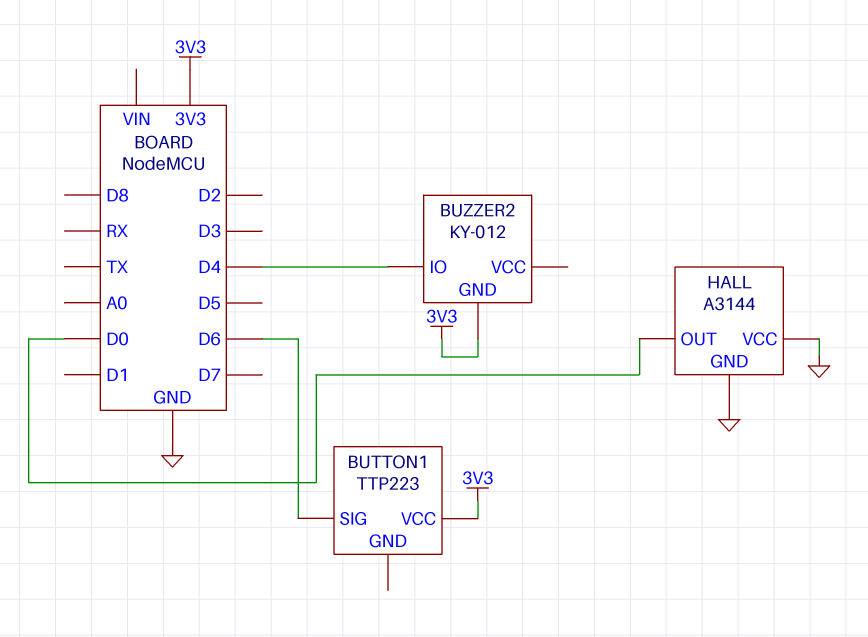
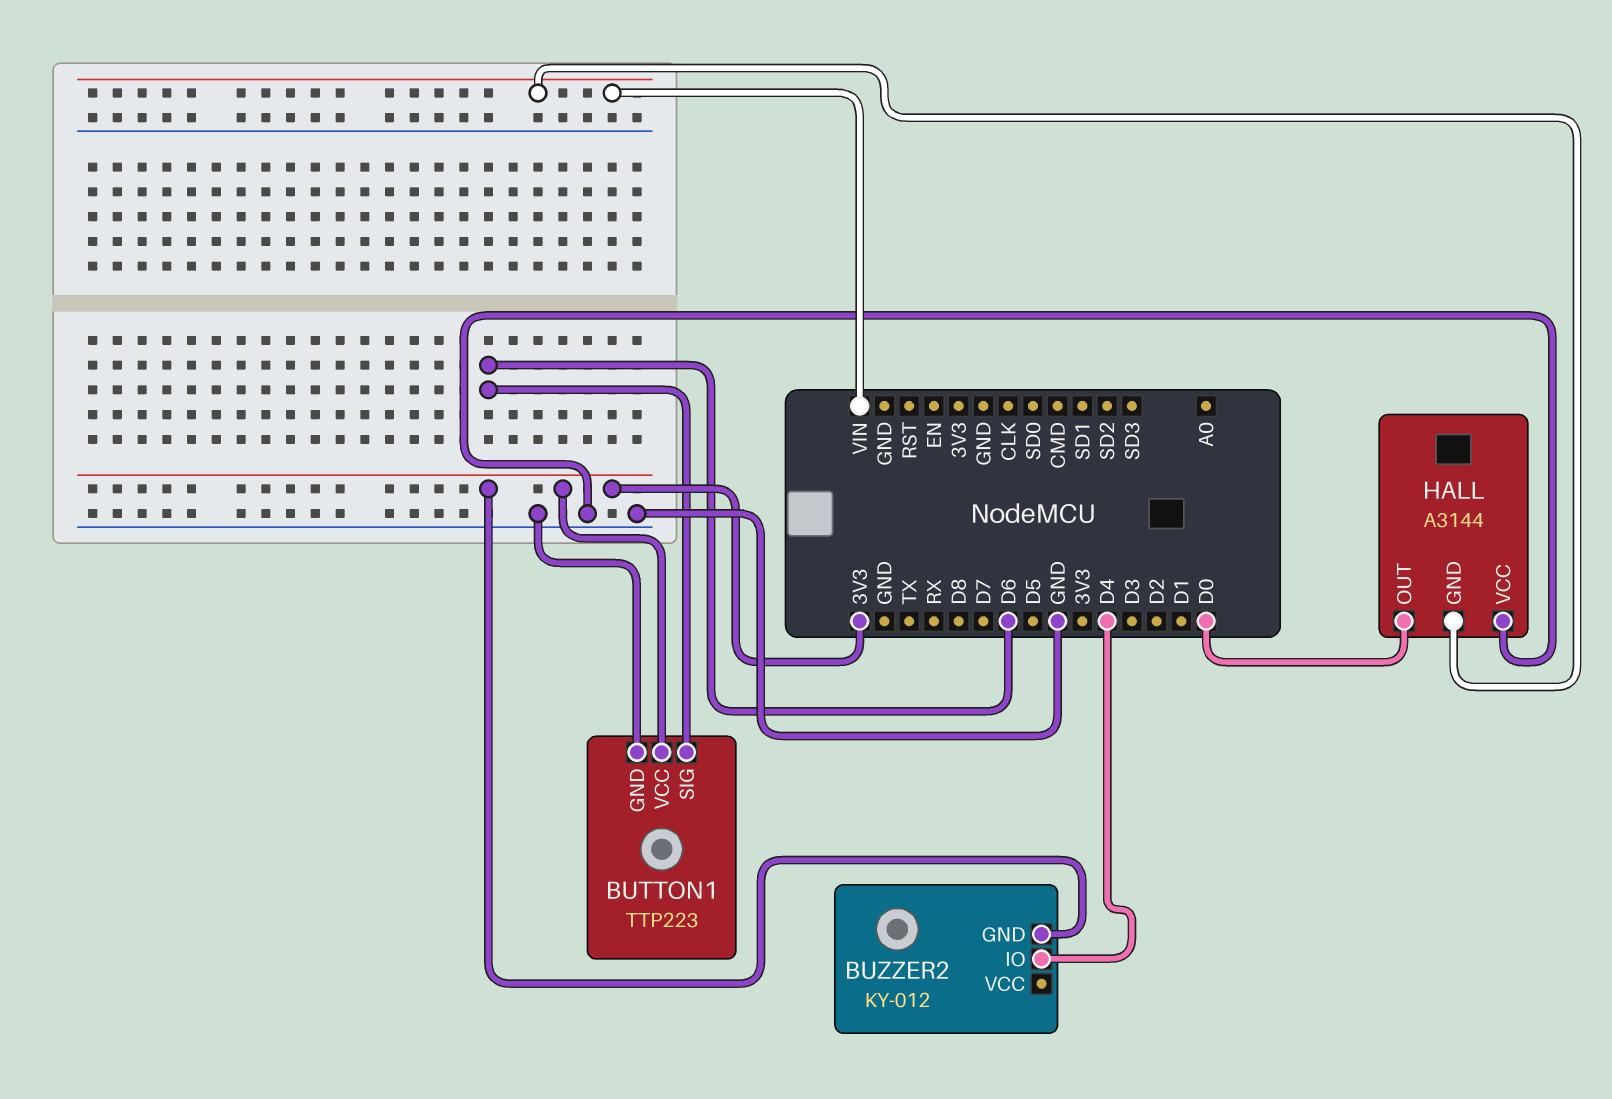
BUTTON1 pin GND: none -> GND
HALL pin GND: GND -> VIN

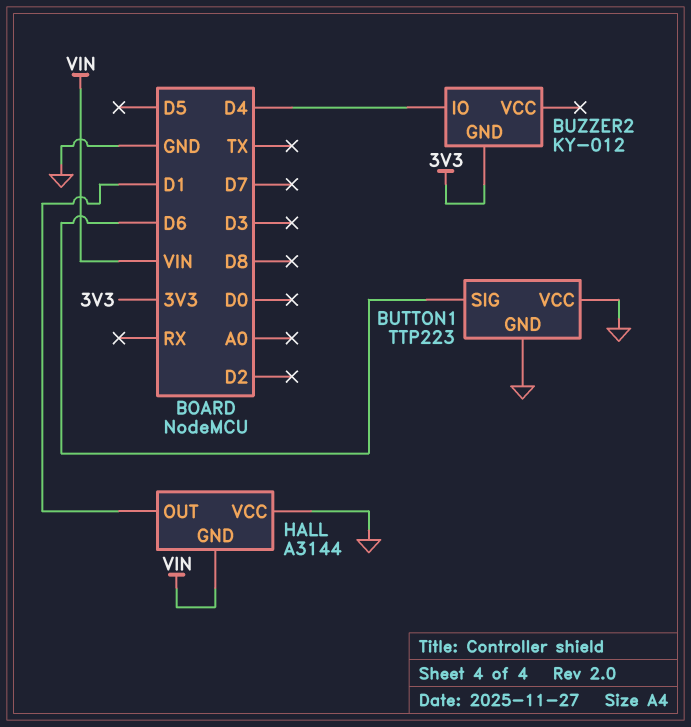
BUTTON1 pin VCC: 3V3 -> GND
HALL pin OUT: D0 -> D1

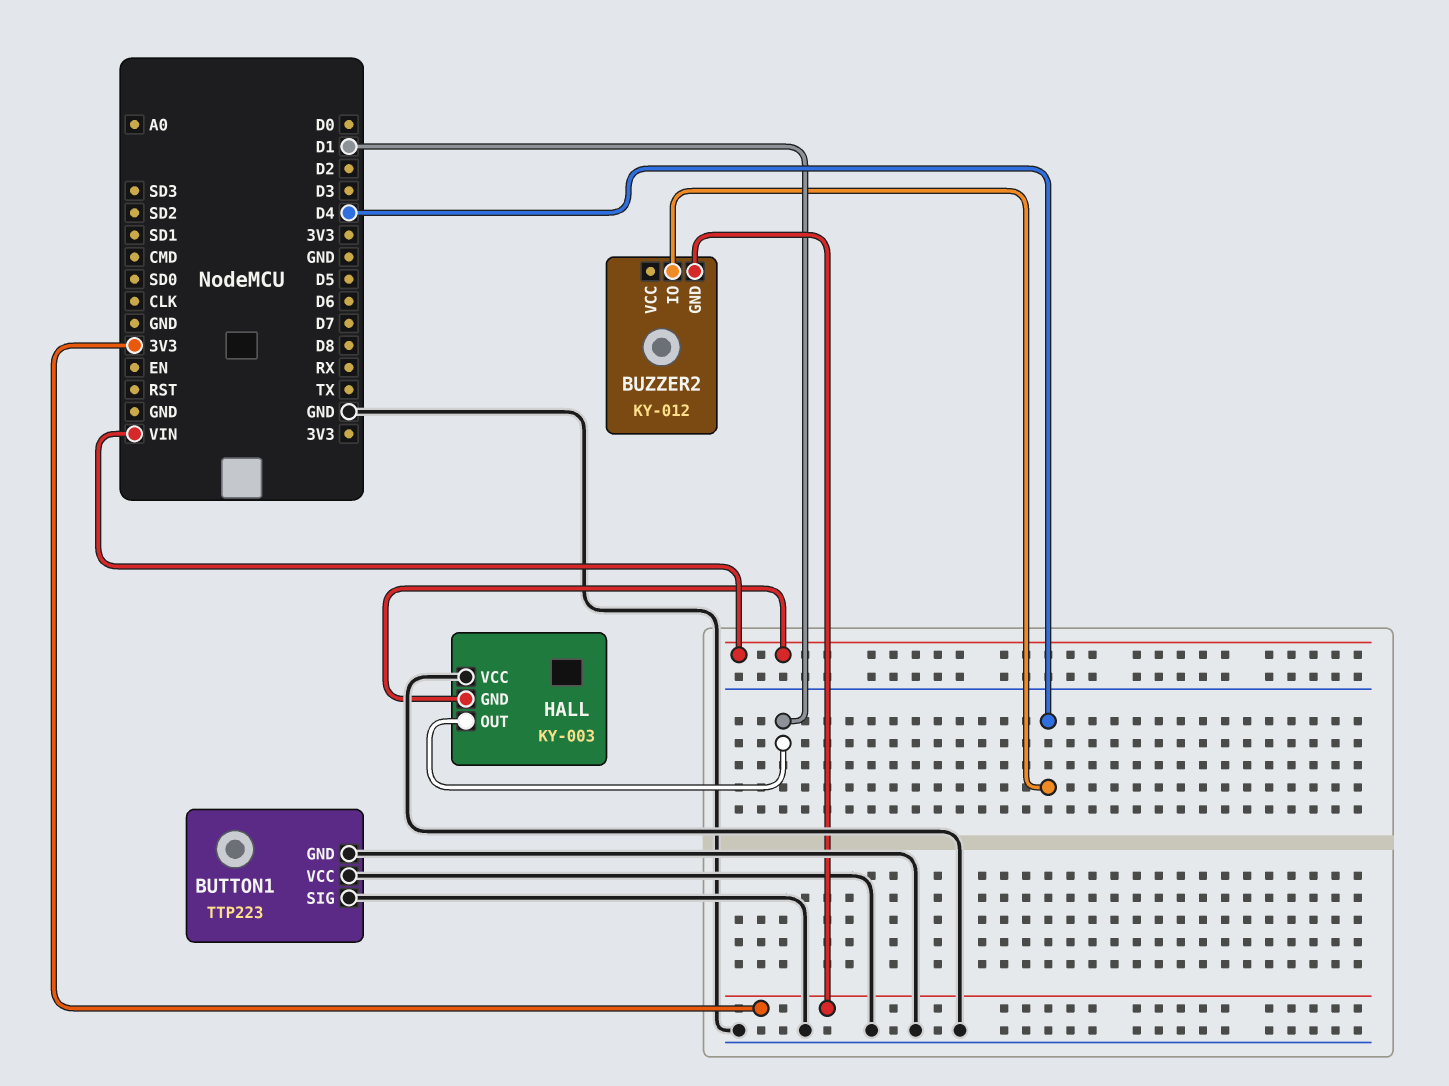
BUTTON1 pin SIG: D6 -> GND
HALL: A3144 -> KY-003

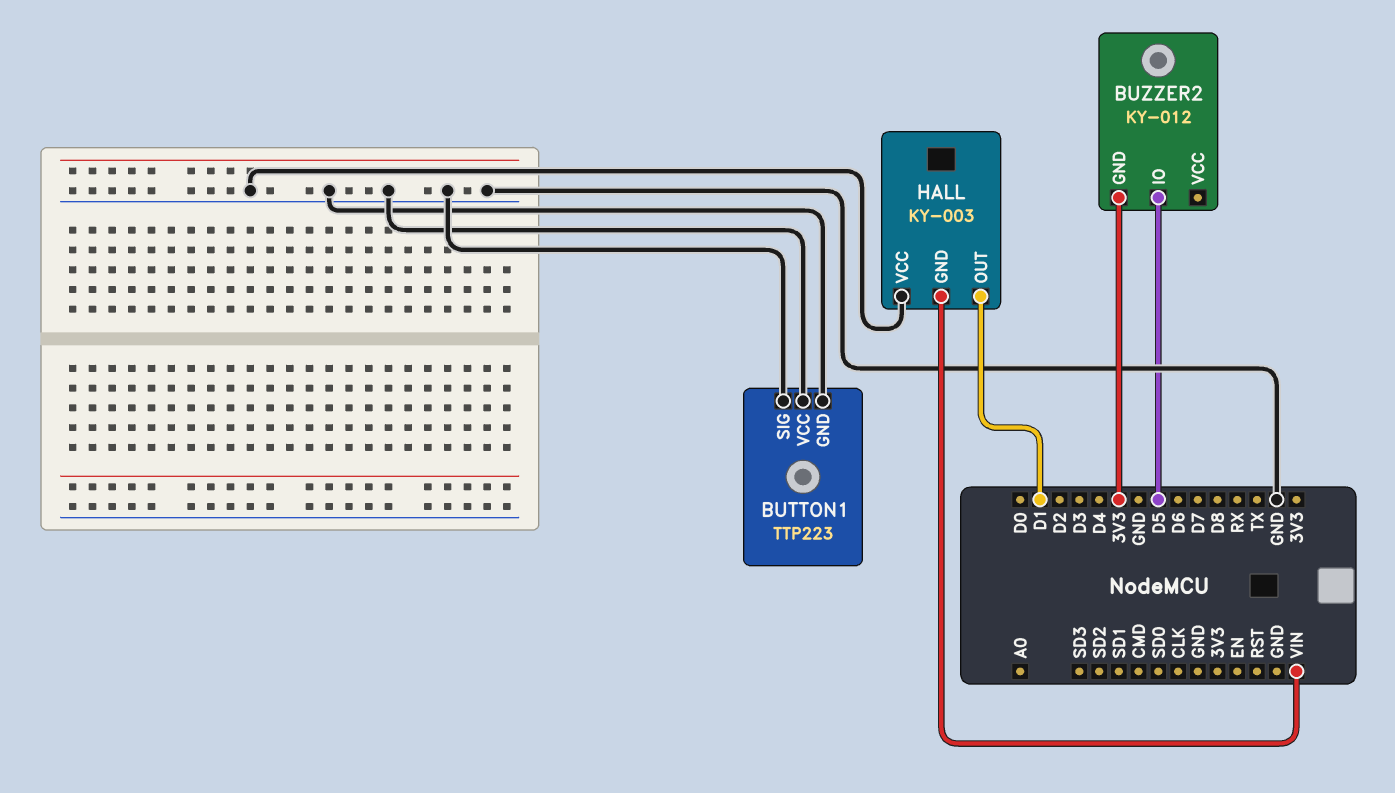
BUZZER2 pin IO: D4 -> D5

